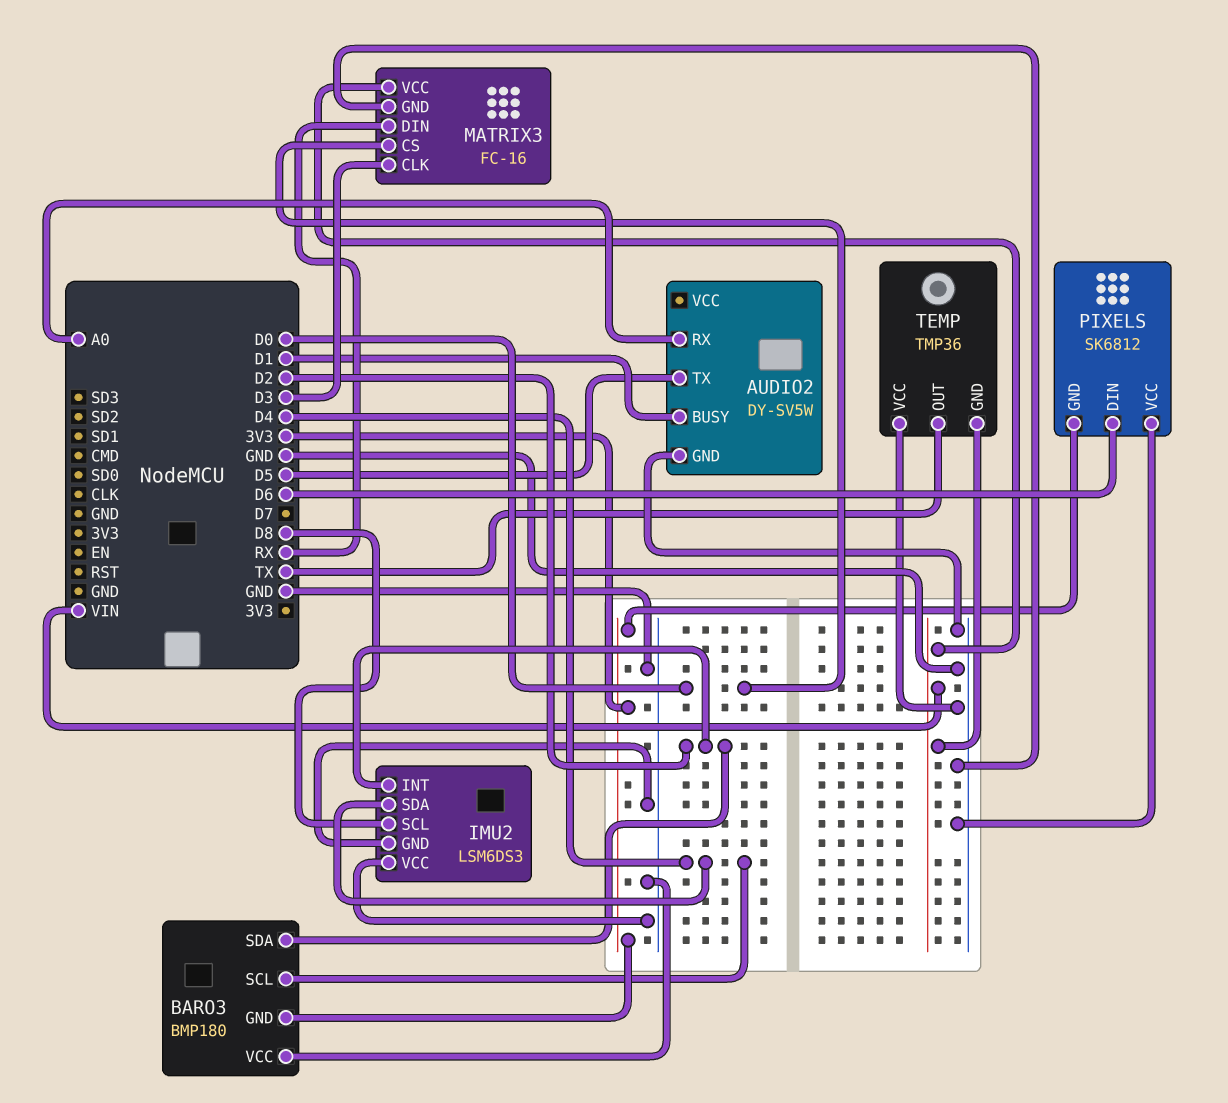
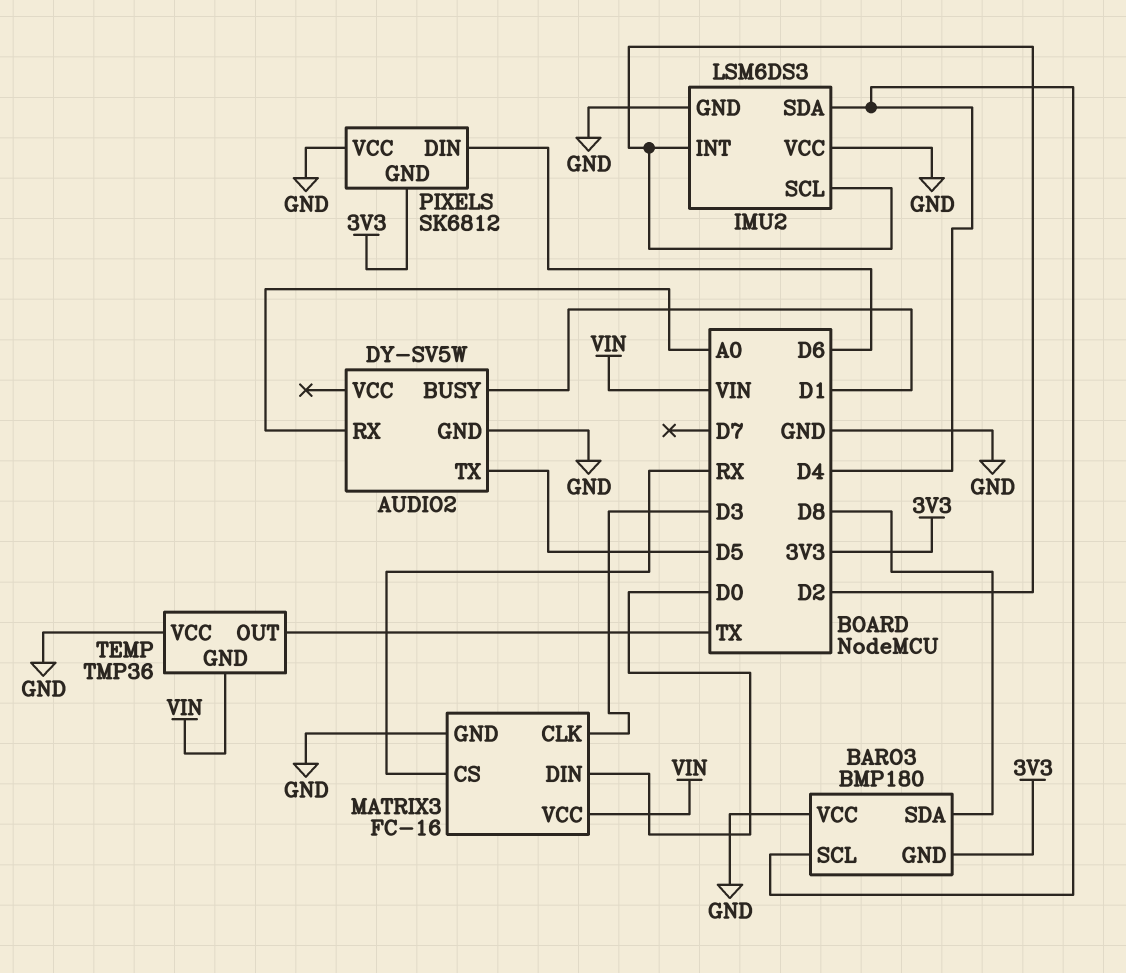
BARO3 pin SDA: D2 -> D8
IMU2 pin SCL: D8 -> D2
MATRIX3 pin CS: D0 -> RX
MATRIX3 pin DIN: RX -> D0

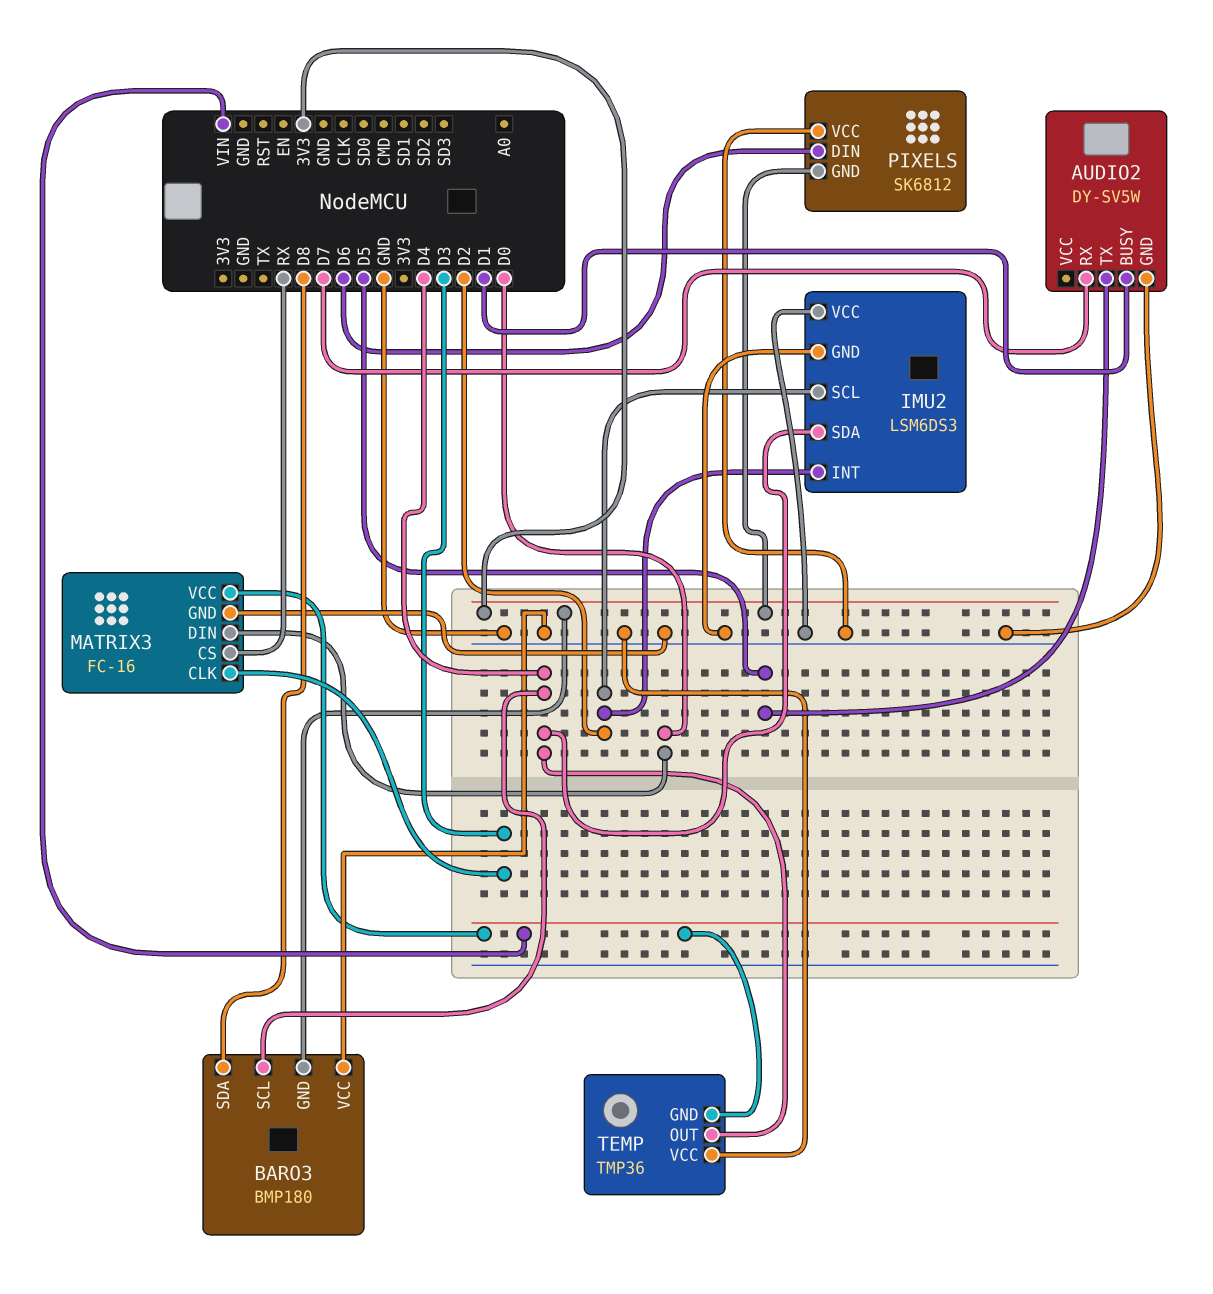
AUDIO2 pin RX: A0 -> D7
TEMP pin OUT: TX -> D4

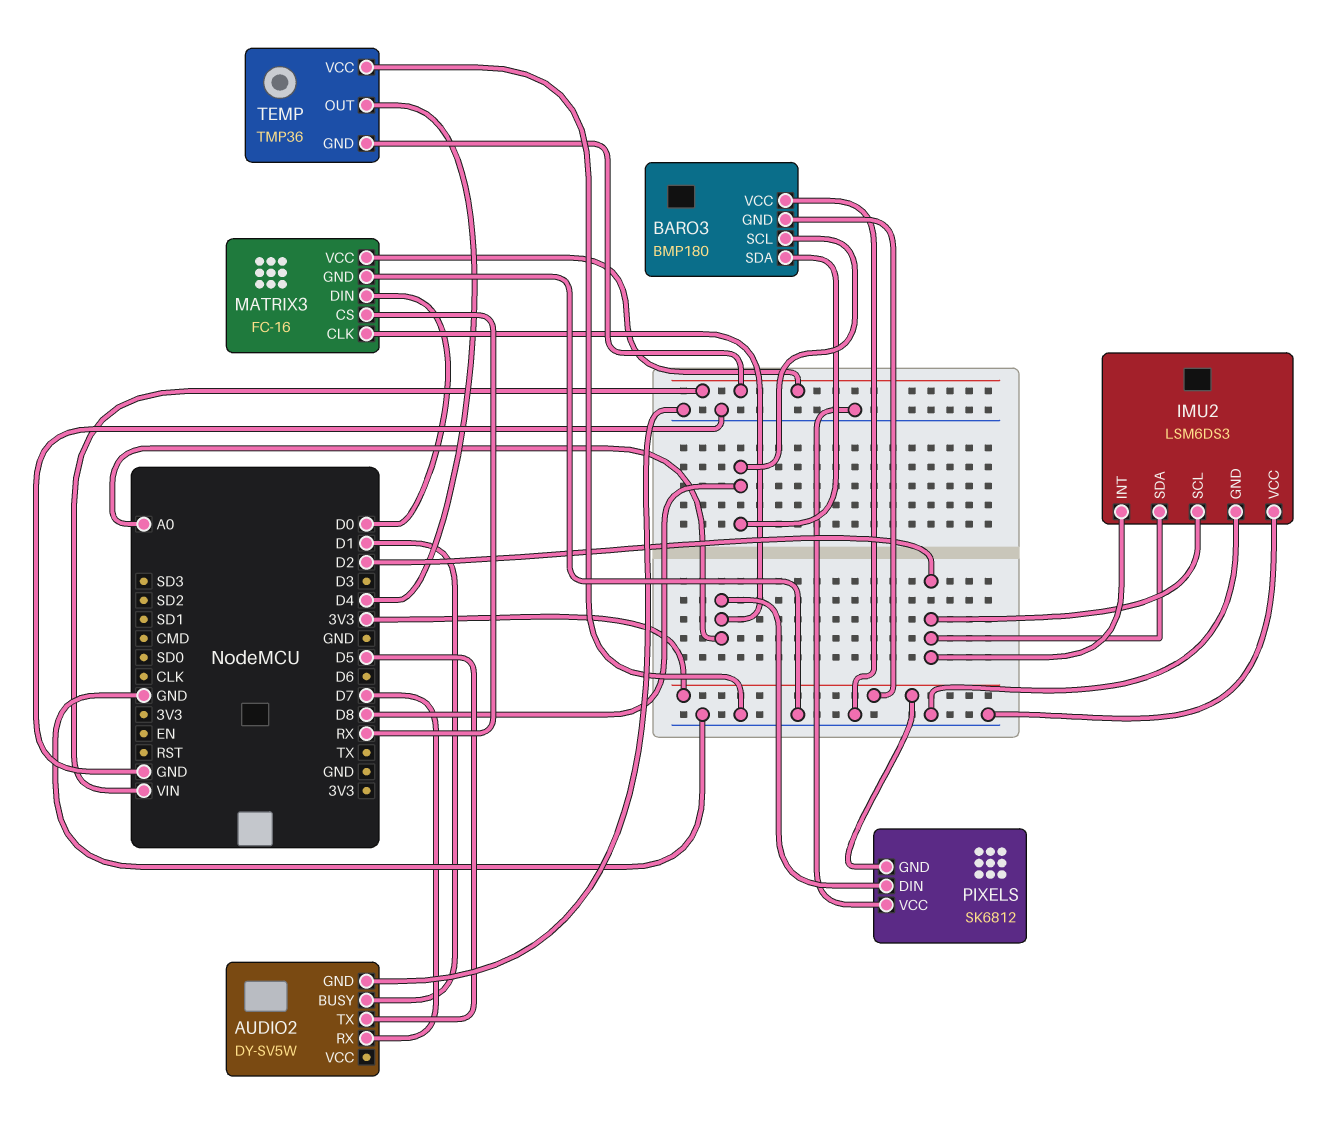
BARO3 pin SCL: D4 -> D8
IMU2 pin SDA: D4 -> D2
MATRIX3 pin CLK: D3 -> A0
PIXELS pin DIN: D6 -> A0

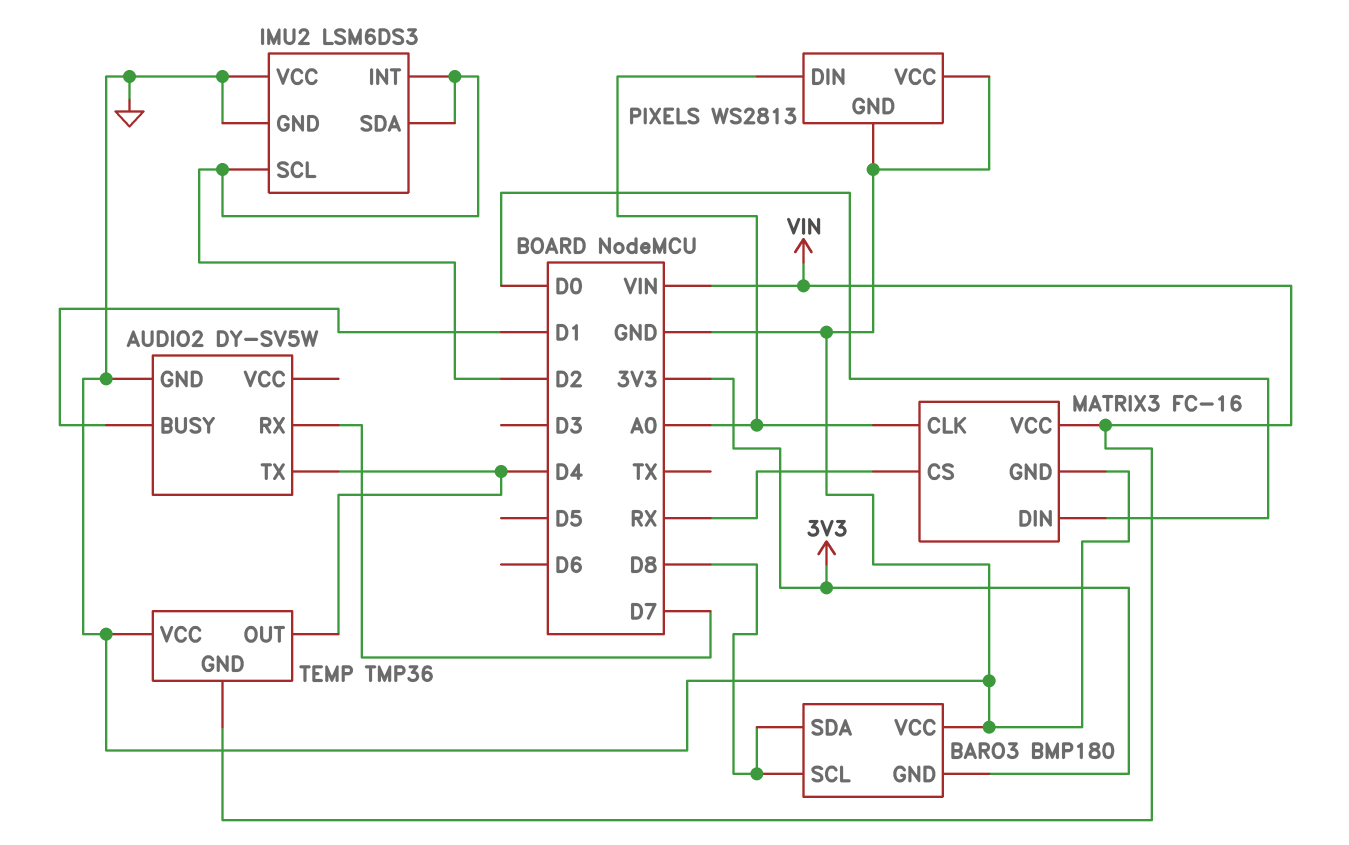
AUDIO2 pin TX: D5 -> D4
PIXELS: SK6812 -> WS2813
PIXELS pin GND: 3V3 -> GND

